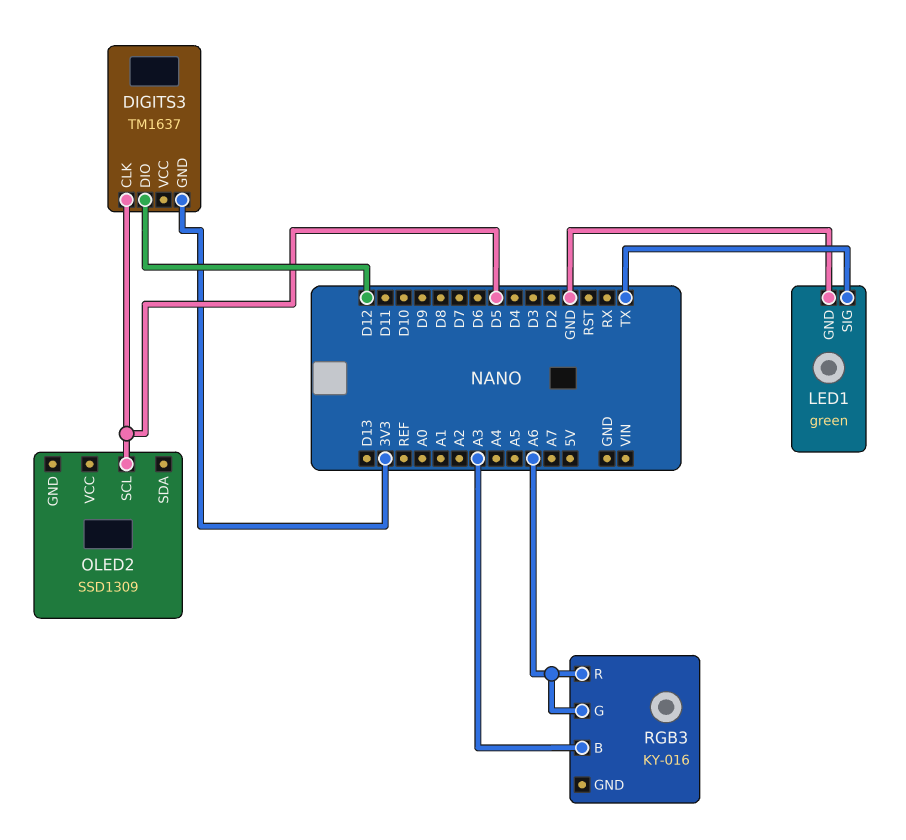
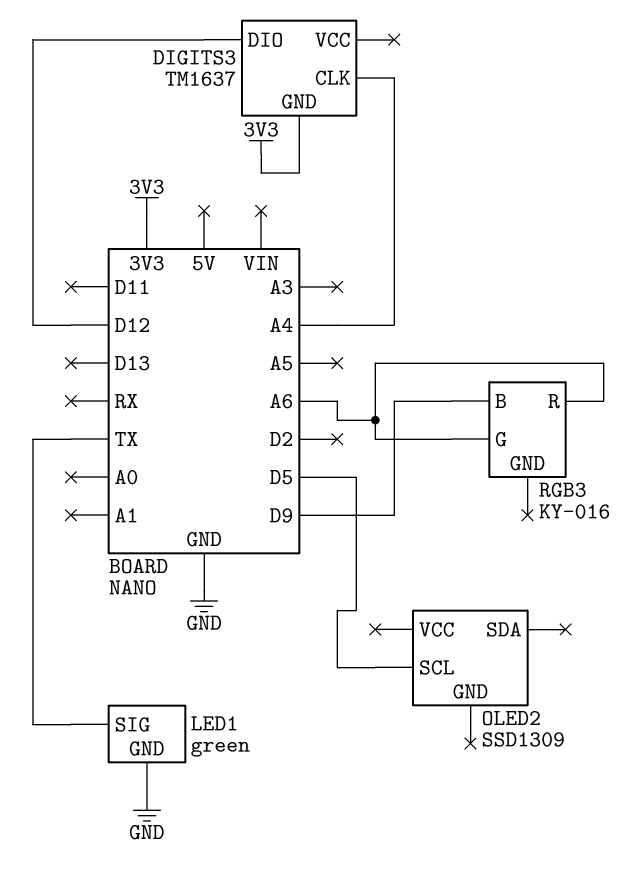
DIGITS3 pin CLK: D5 -> A4
RGB3 pin B: A3 -> D9

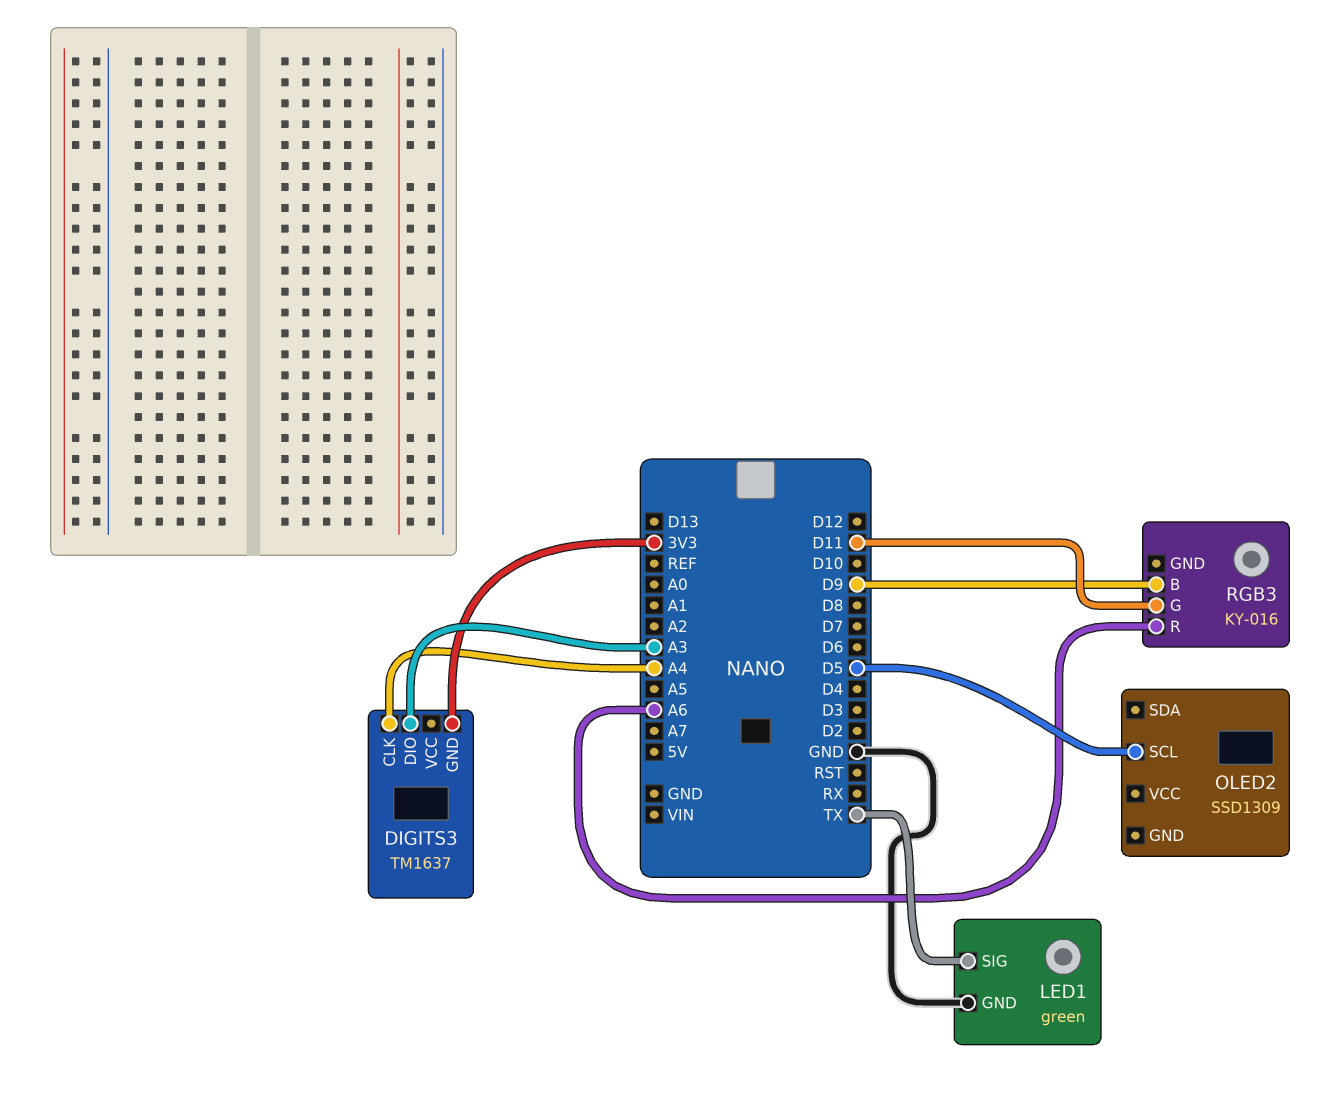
DIGITS3 pin DIO: D12 -> A3
RGB3 pin G: A6 -> D11

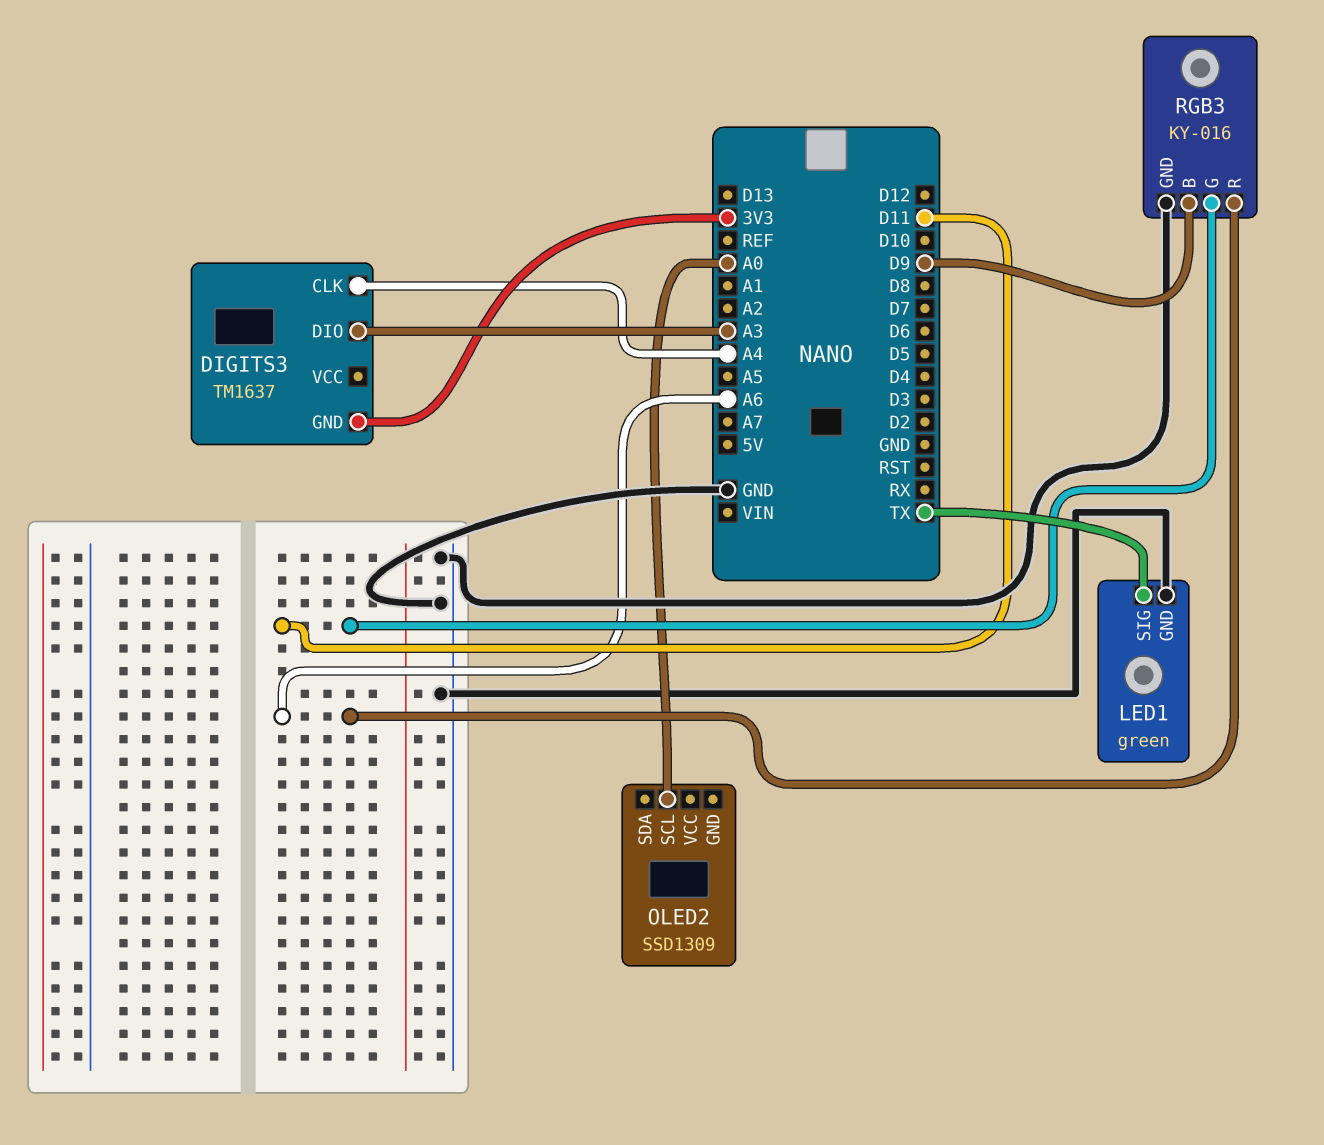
OLED2 pin SCL: D5 -> A0
RGB3 pin GND: none -> GND

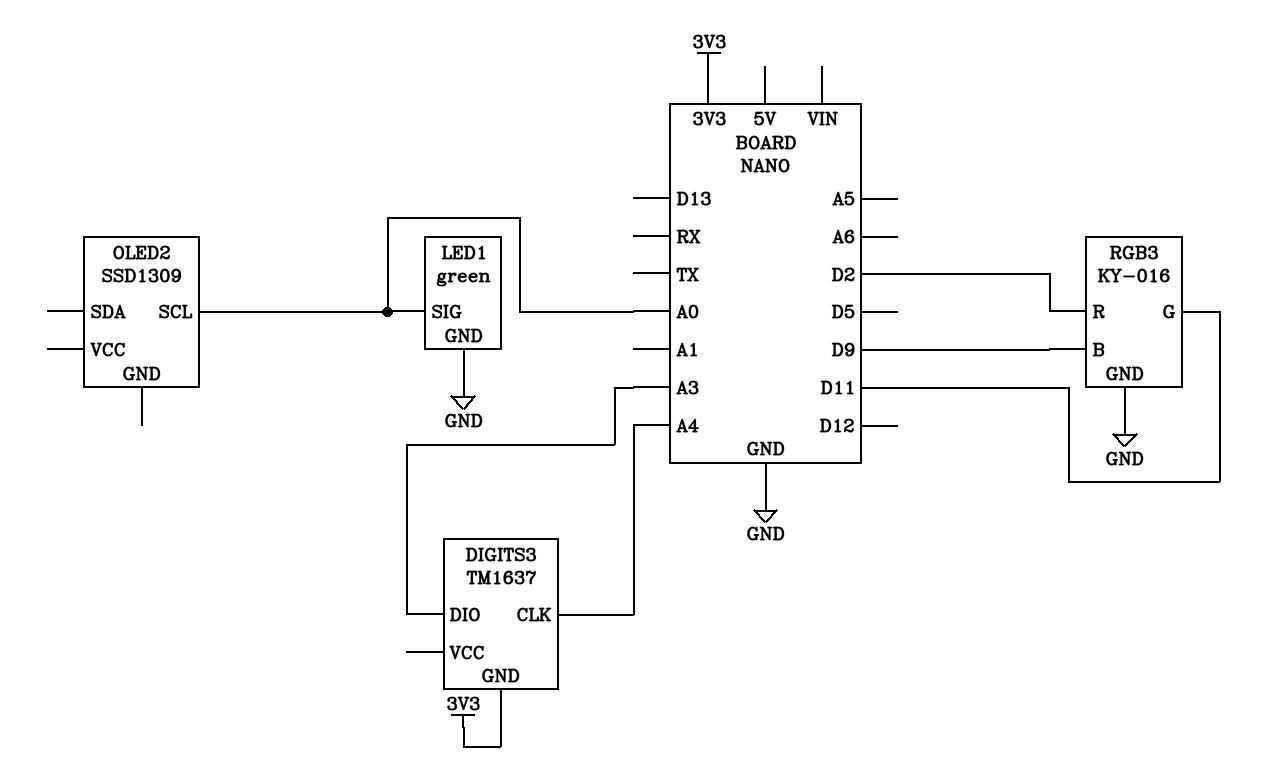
LED1 pin SIG: TX -> A0
RGB3 pin R: A6 -> D2

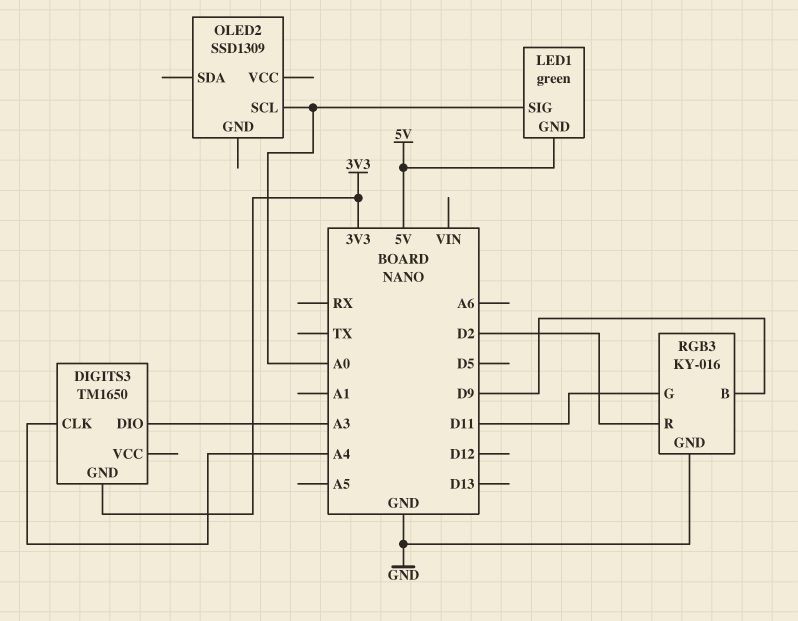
DIGITS3: TM1637 -> TM1650
LED1 pin GND: GND -> 5V

